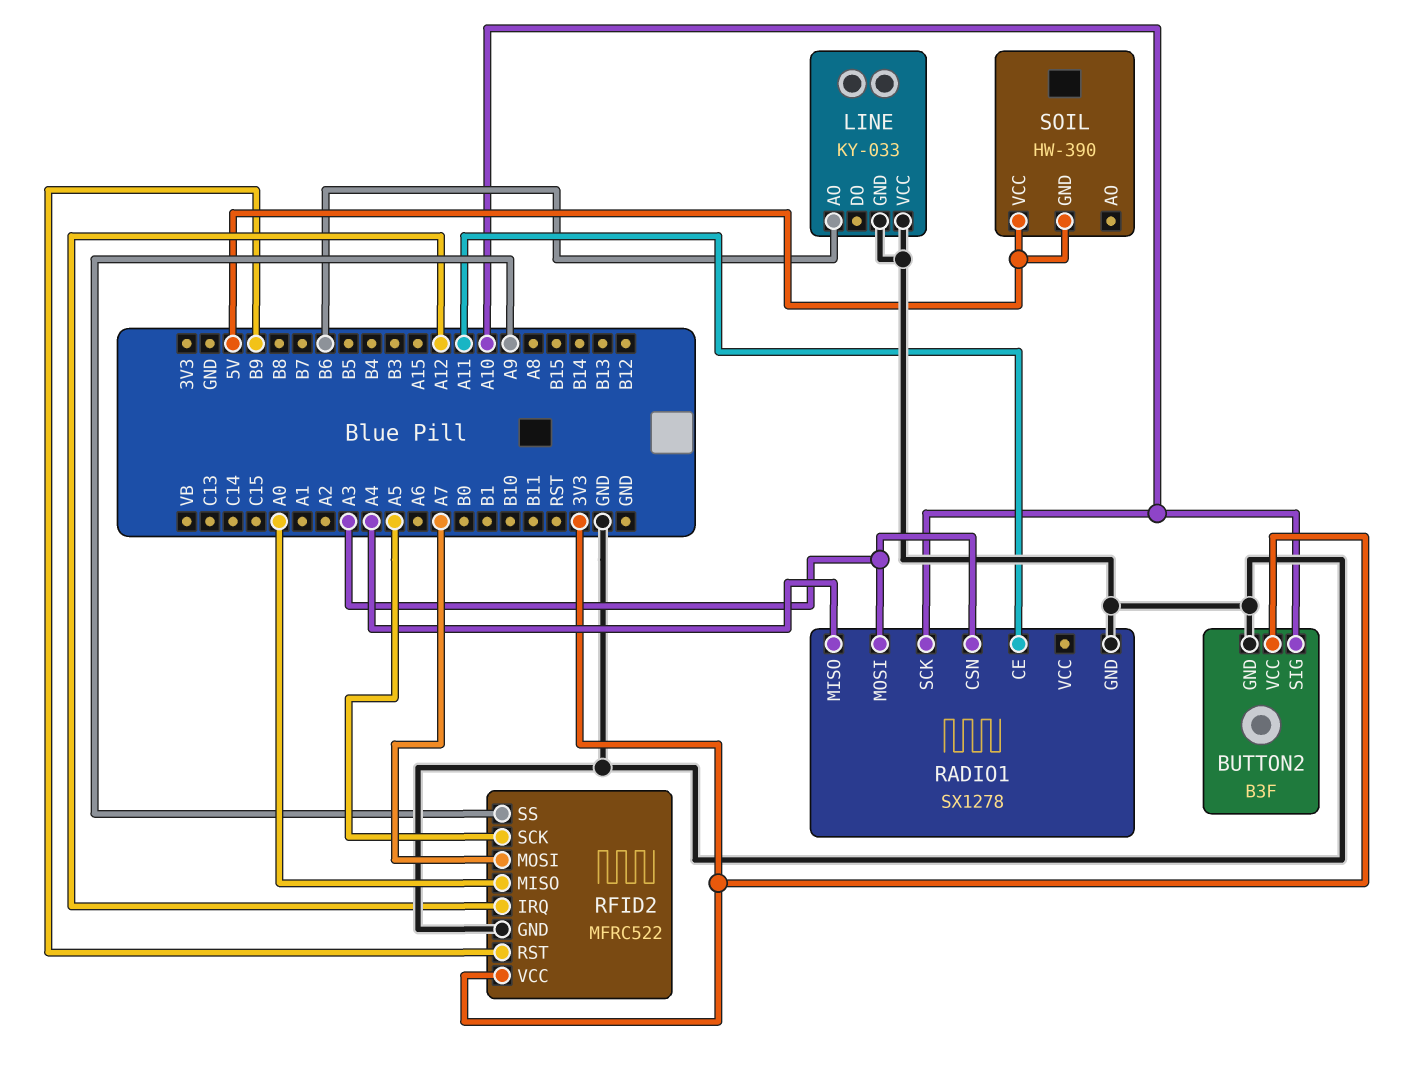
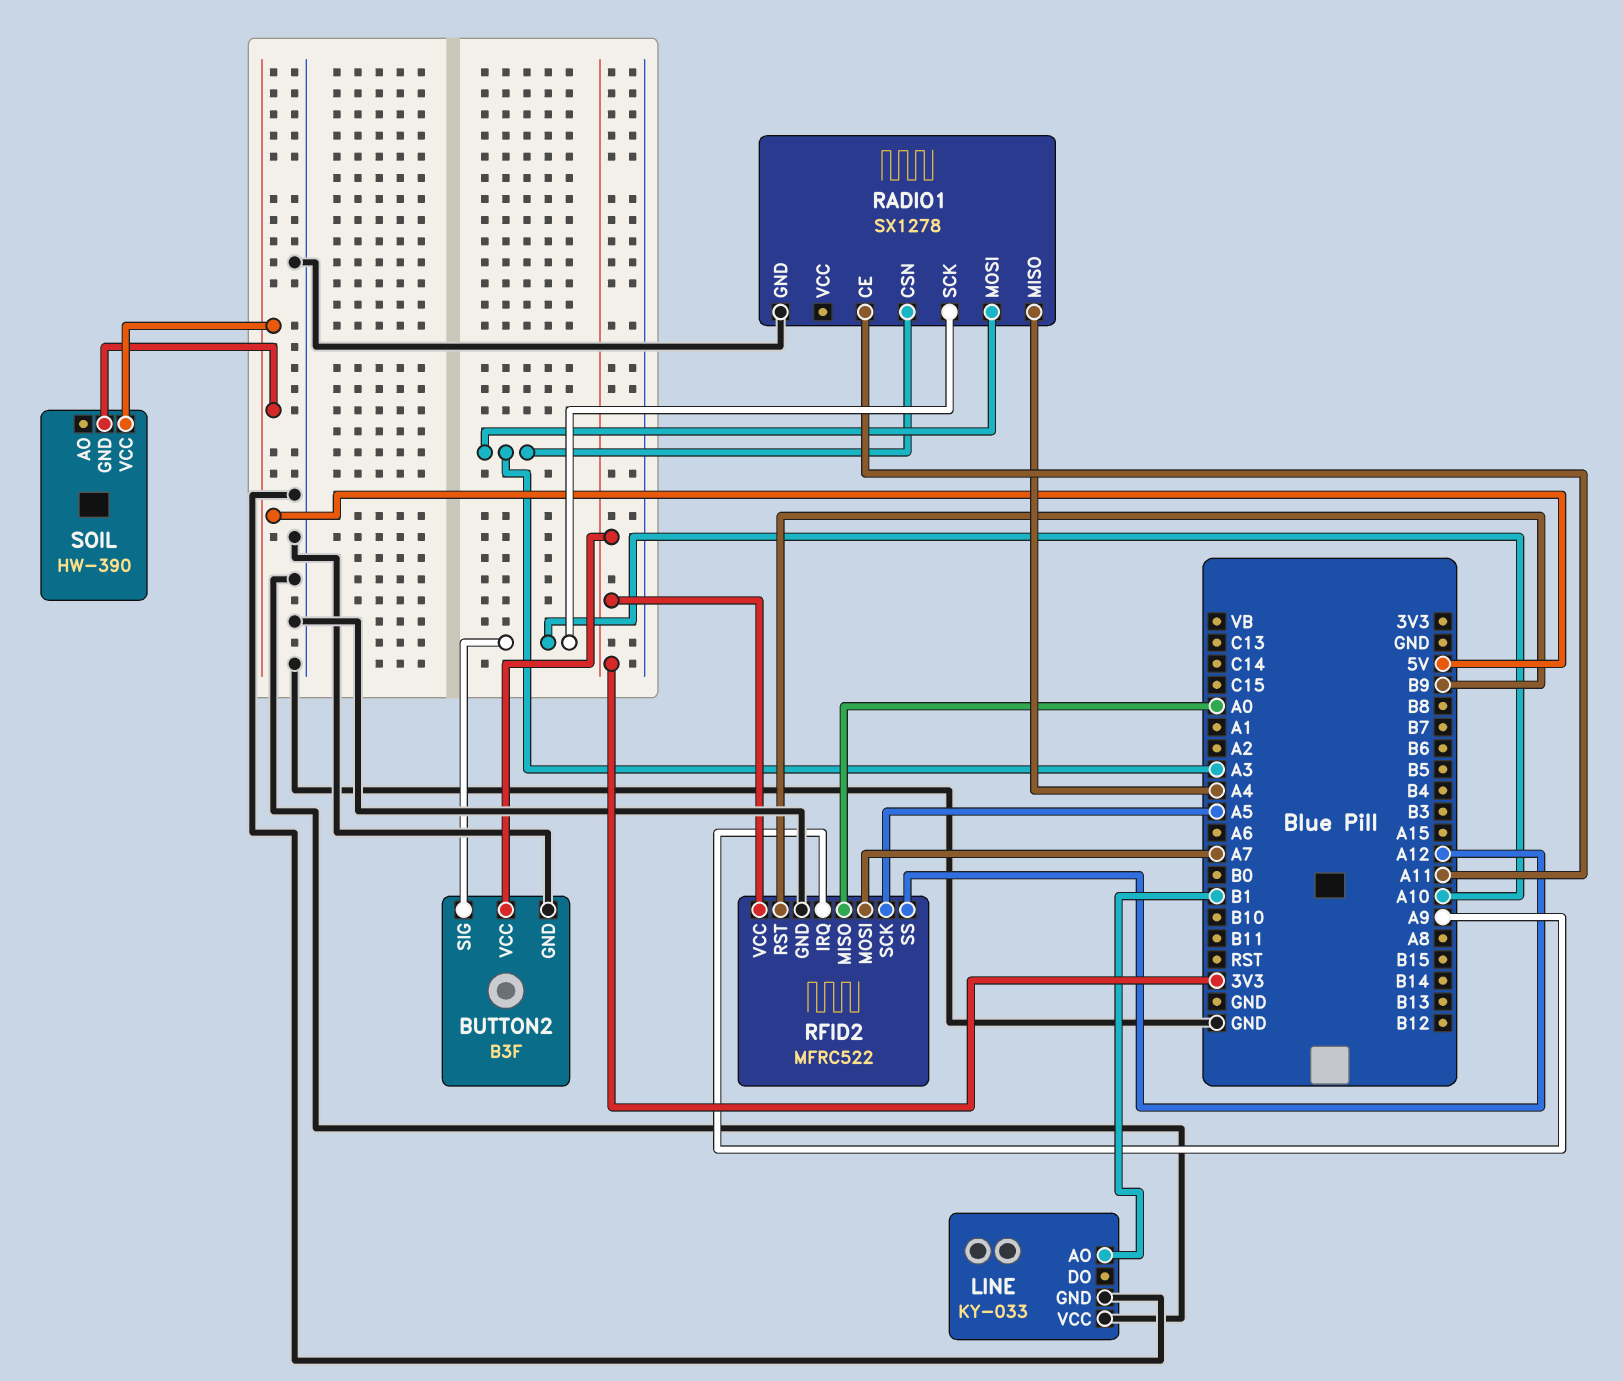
LINE pin AO: B6 -> B1
RFID2 pin IRQ: A12 -> A9
RFID2 pin SS: A9 -> A12

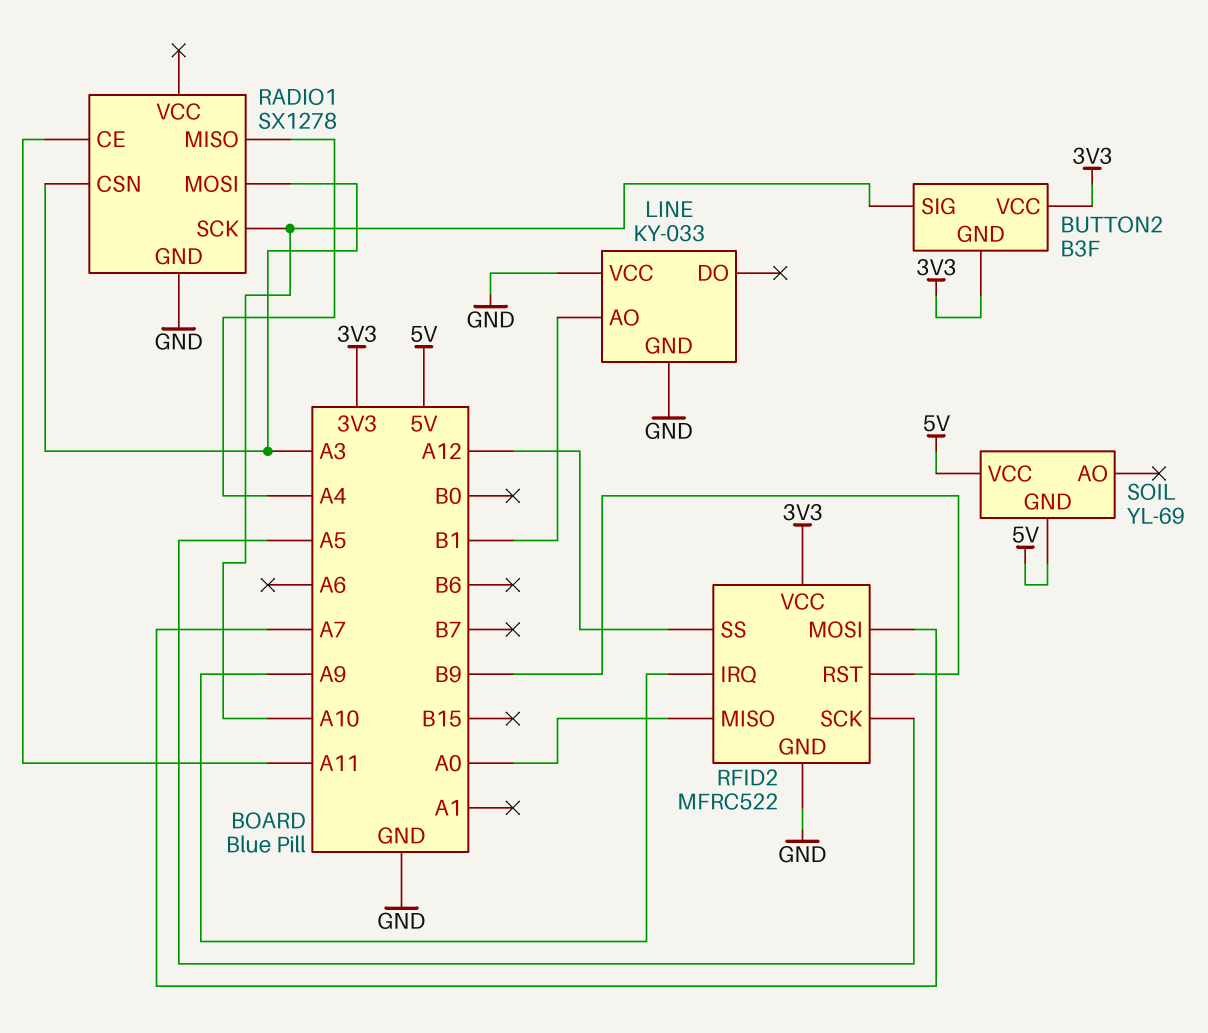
BUTTON2 pin GND: GND -> 3V3
SOIL: HW-390 -> YL-69

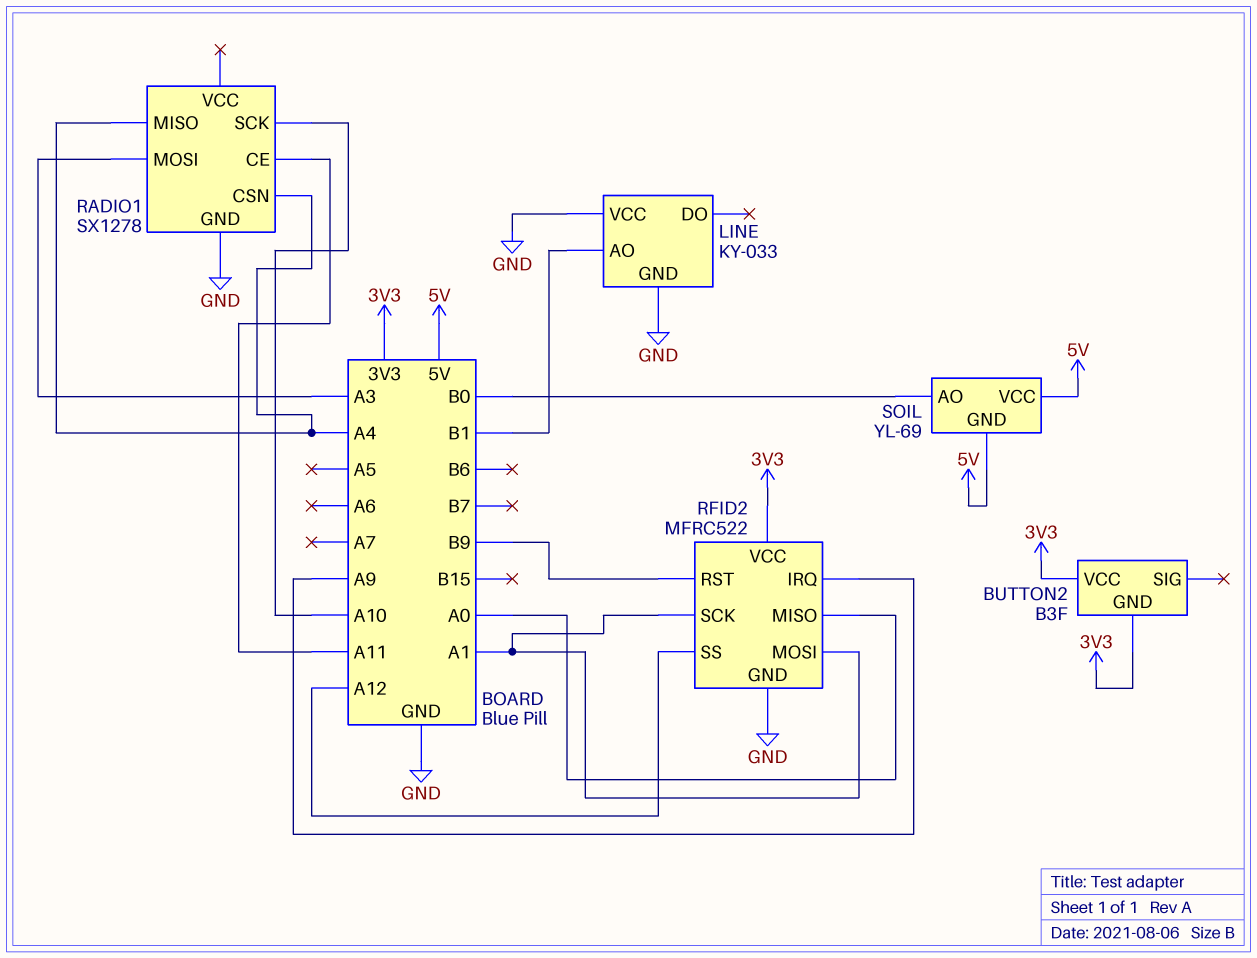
BUTTON2 pin SIG: A10 -> none
RADIO1 pin CSN: A3 -> A4
RFID2 pin MOSI: A7 -> A1
RFID2 pin SCK: A5 -> A1
SOIL pin AO: none -> B0

